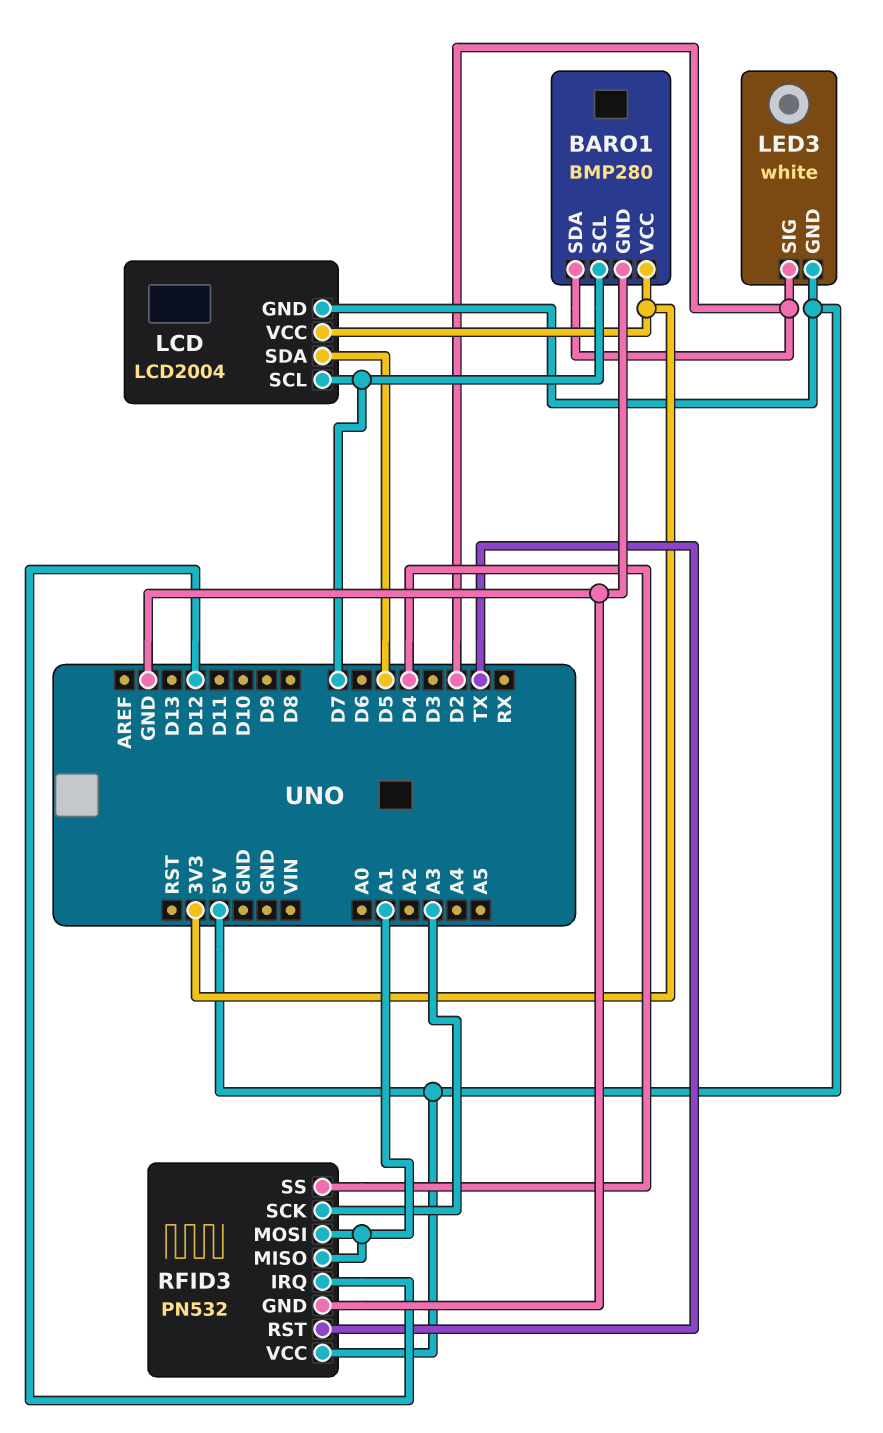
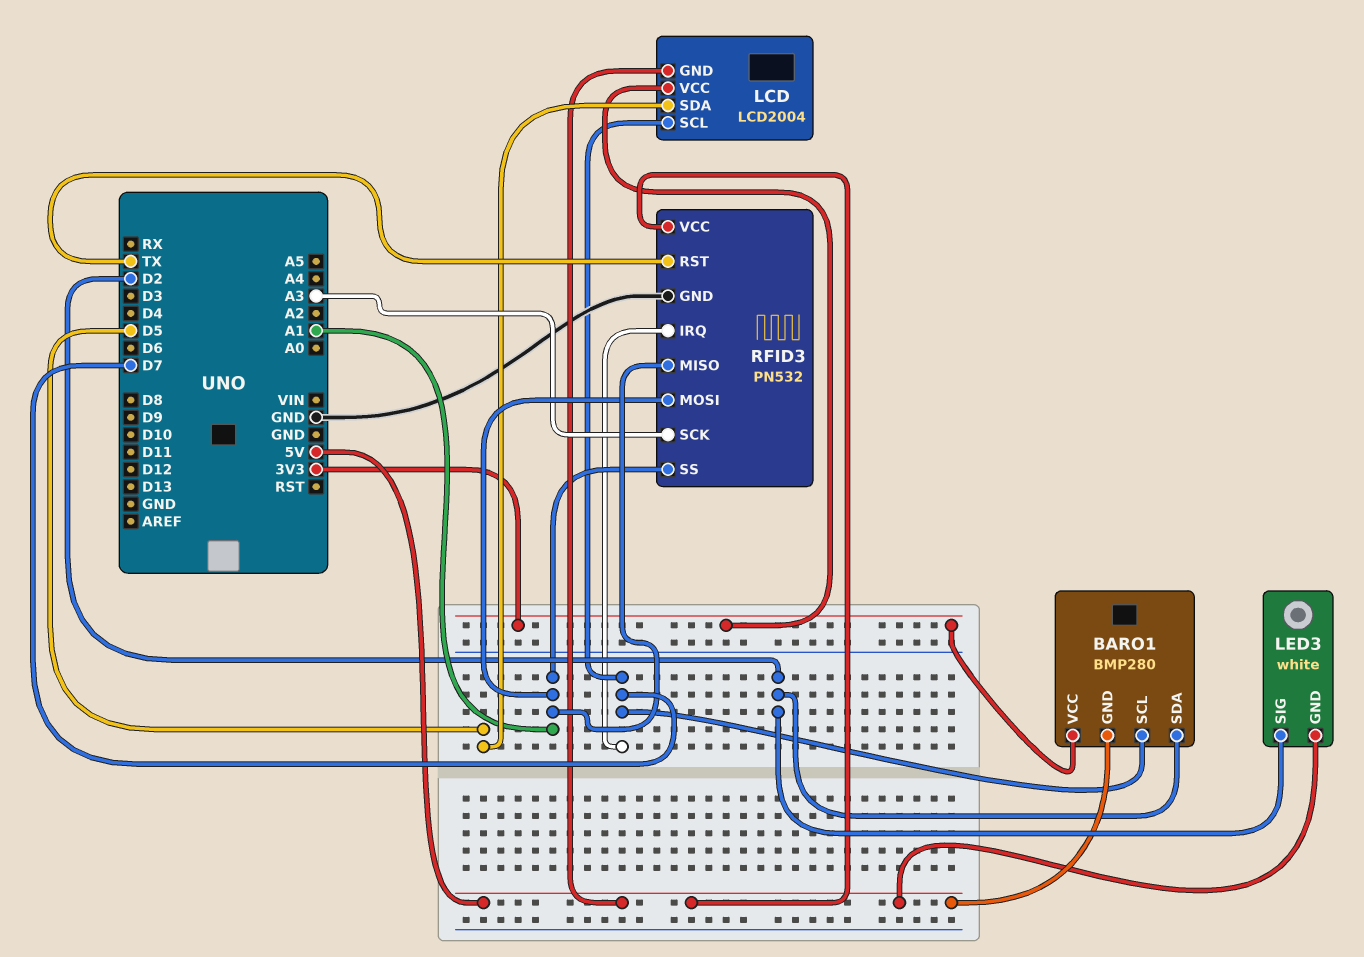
BARO1 pin GND: GND -> 5V
RFID3 pin IRQ: D12 -> D7
RFID3 pin SS: D4 -> A1

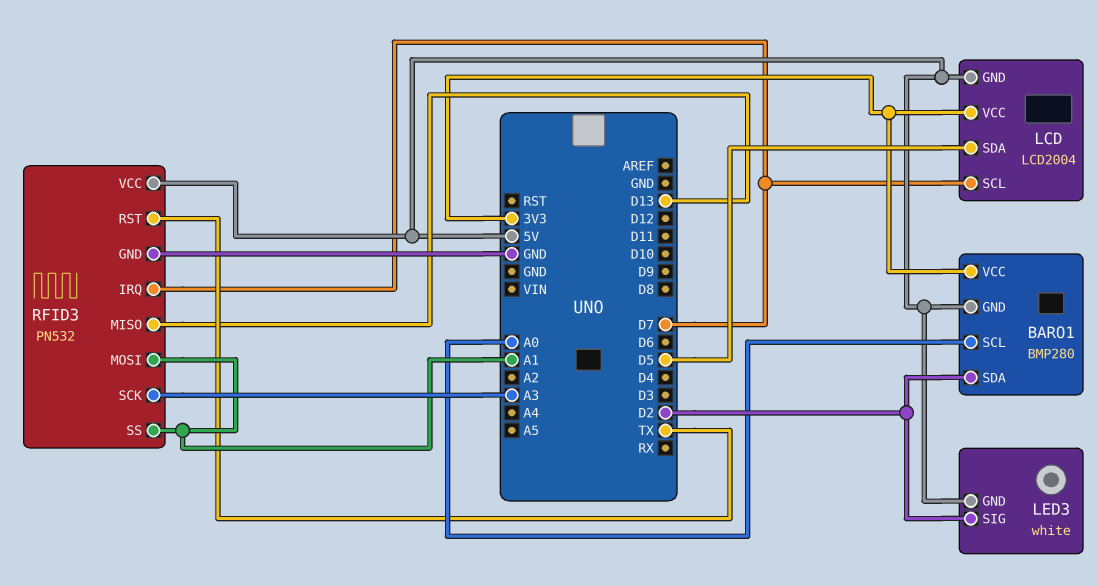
BARO1 pin SCL: D7 -> A0
RFID3 pin MISO: A1 -> D13

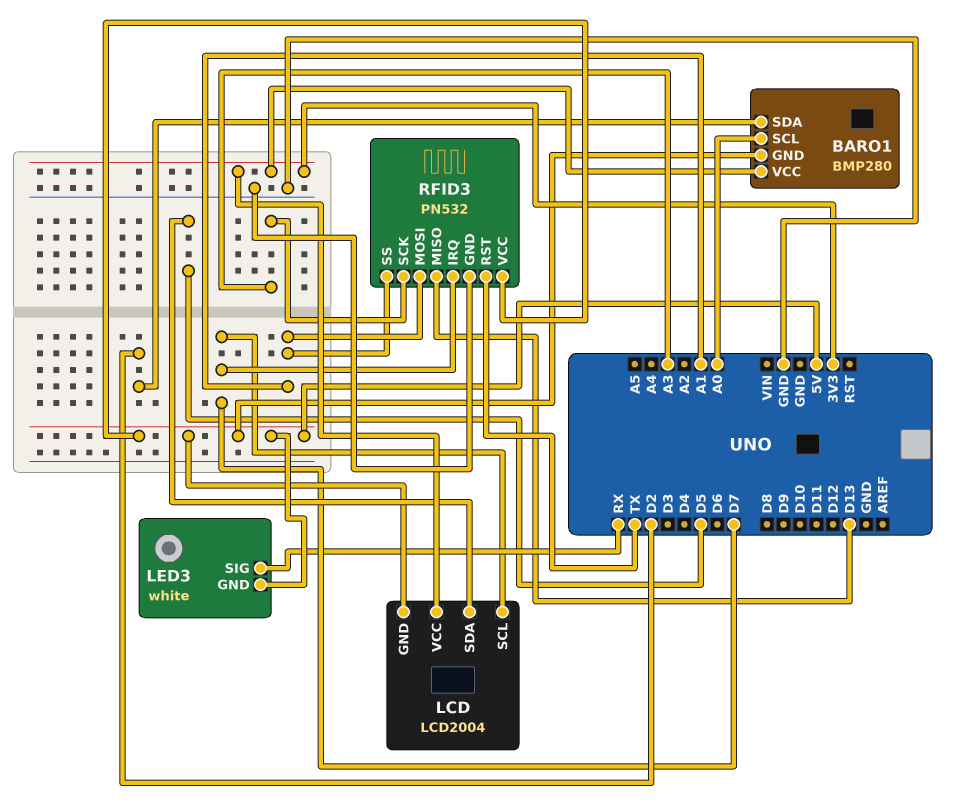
LED3 pin SIG: D2 -> RX

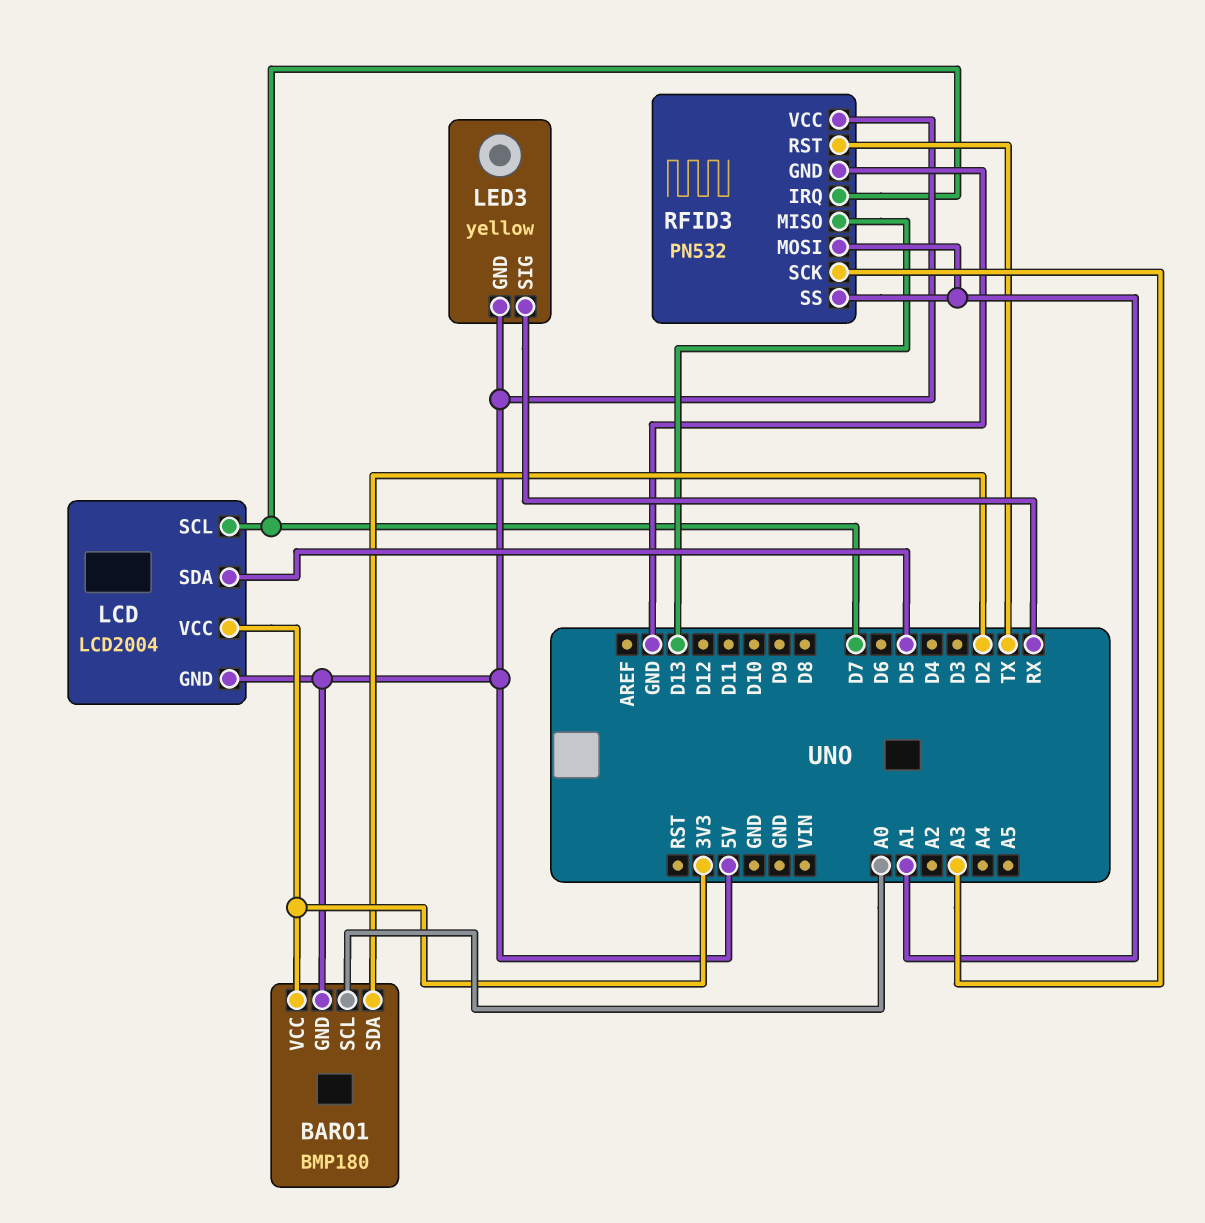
BARO1: BMP280 -> BMP180
LED3: white -> yellow

